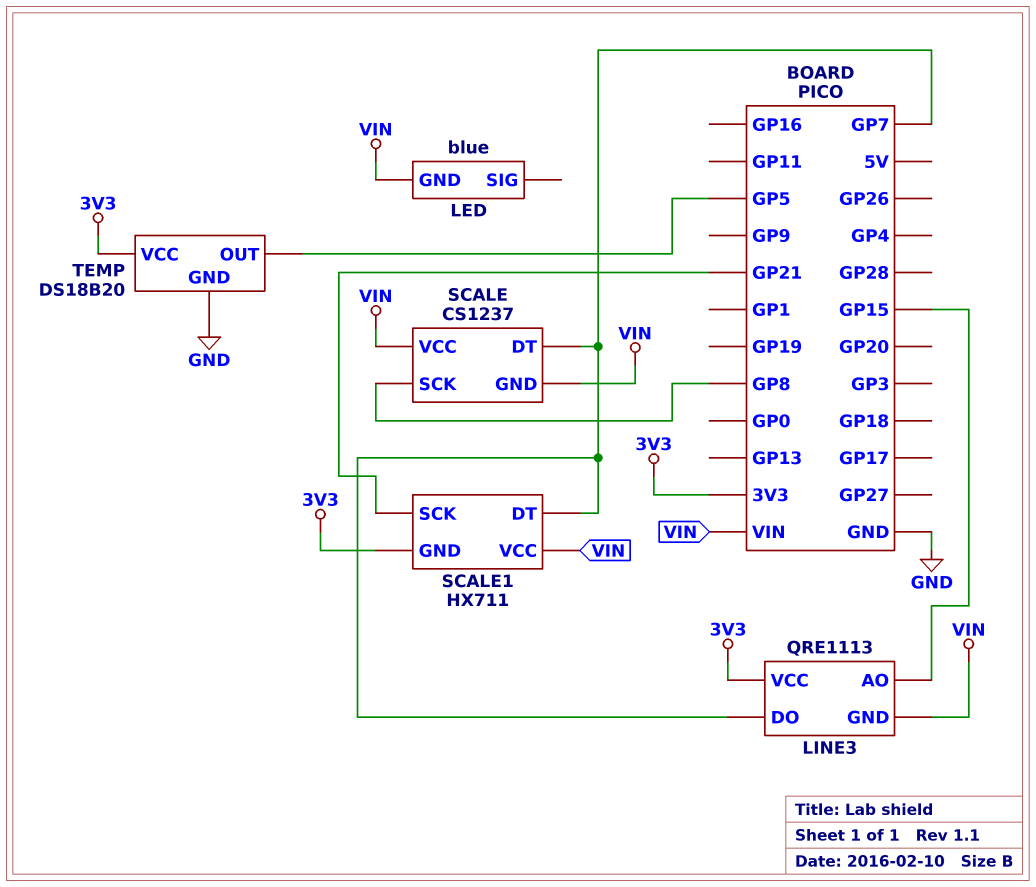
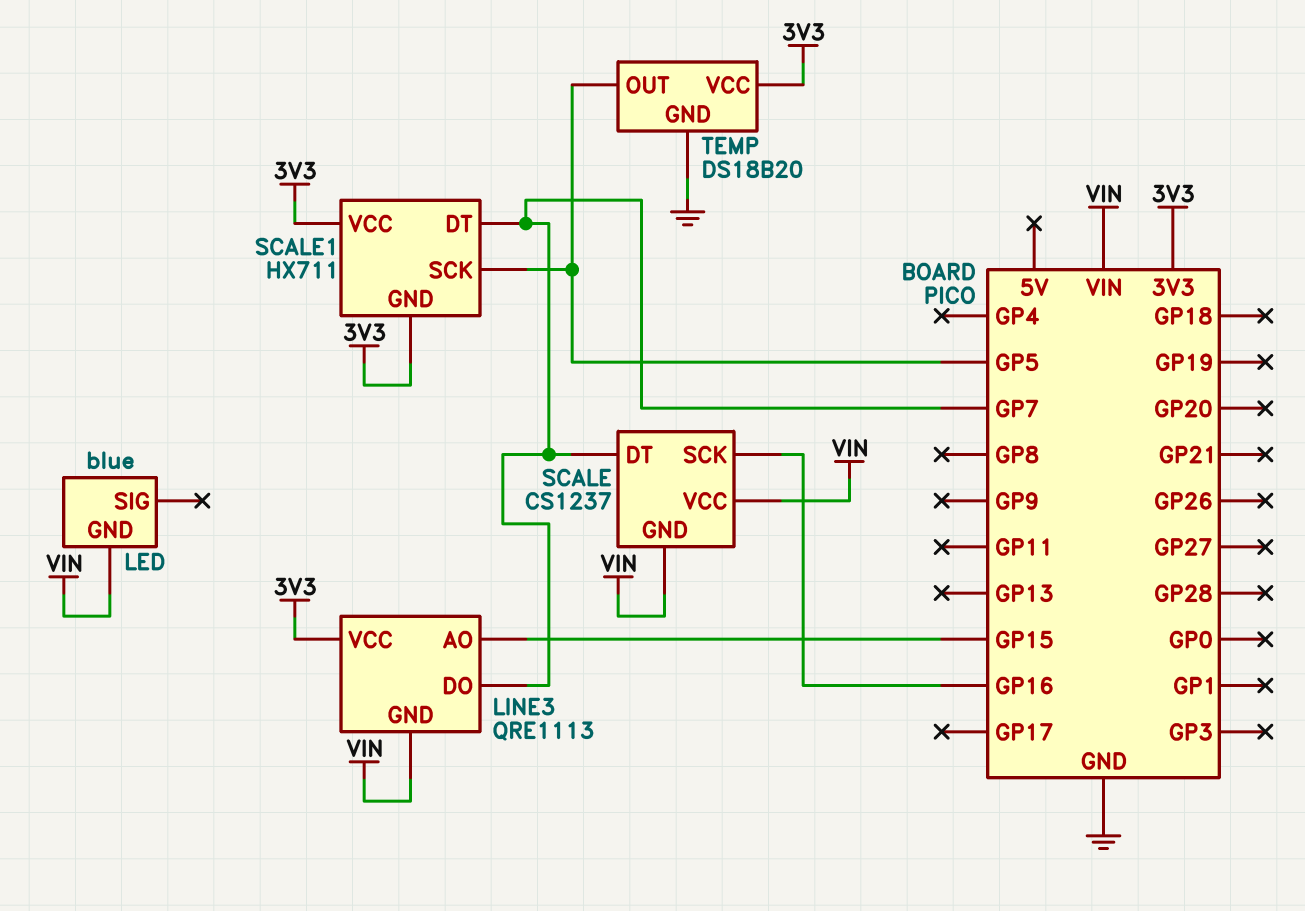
SCALE pin SCK: GP8 -> GP16
SCALE1 pin SCK: GP21 -> GP5
SCALE1 pin VCC: VIN -> 3V3

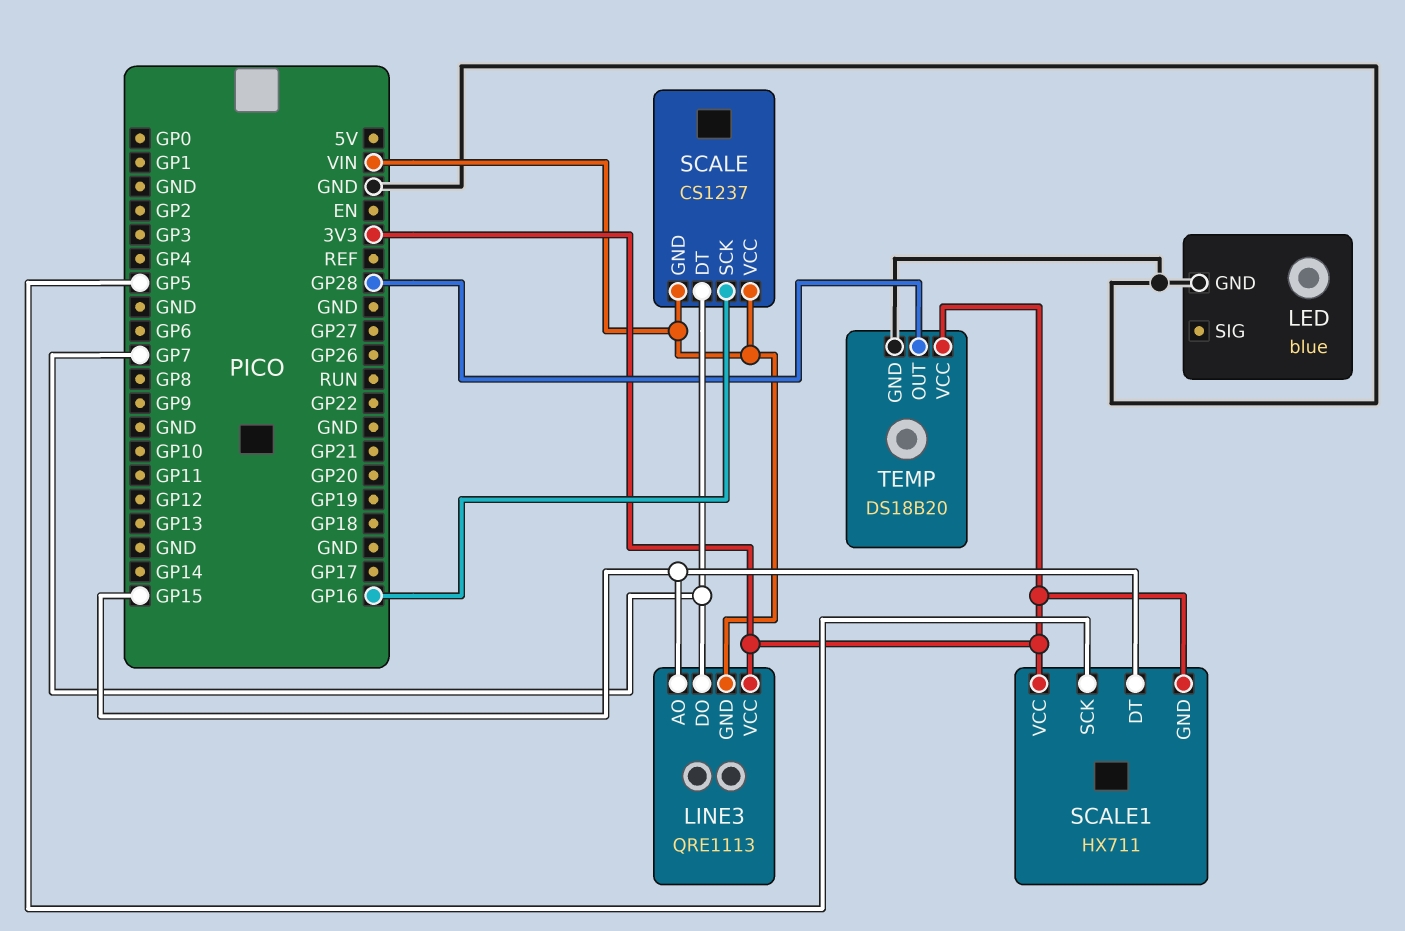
LED pin GND: VIN -> GND
SCALE1 pin DT: GP7 -> GP15
TEMP pin OUT: GP5 -> GP28

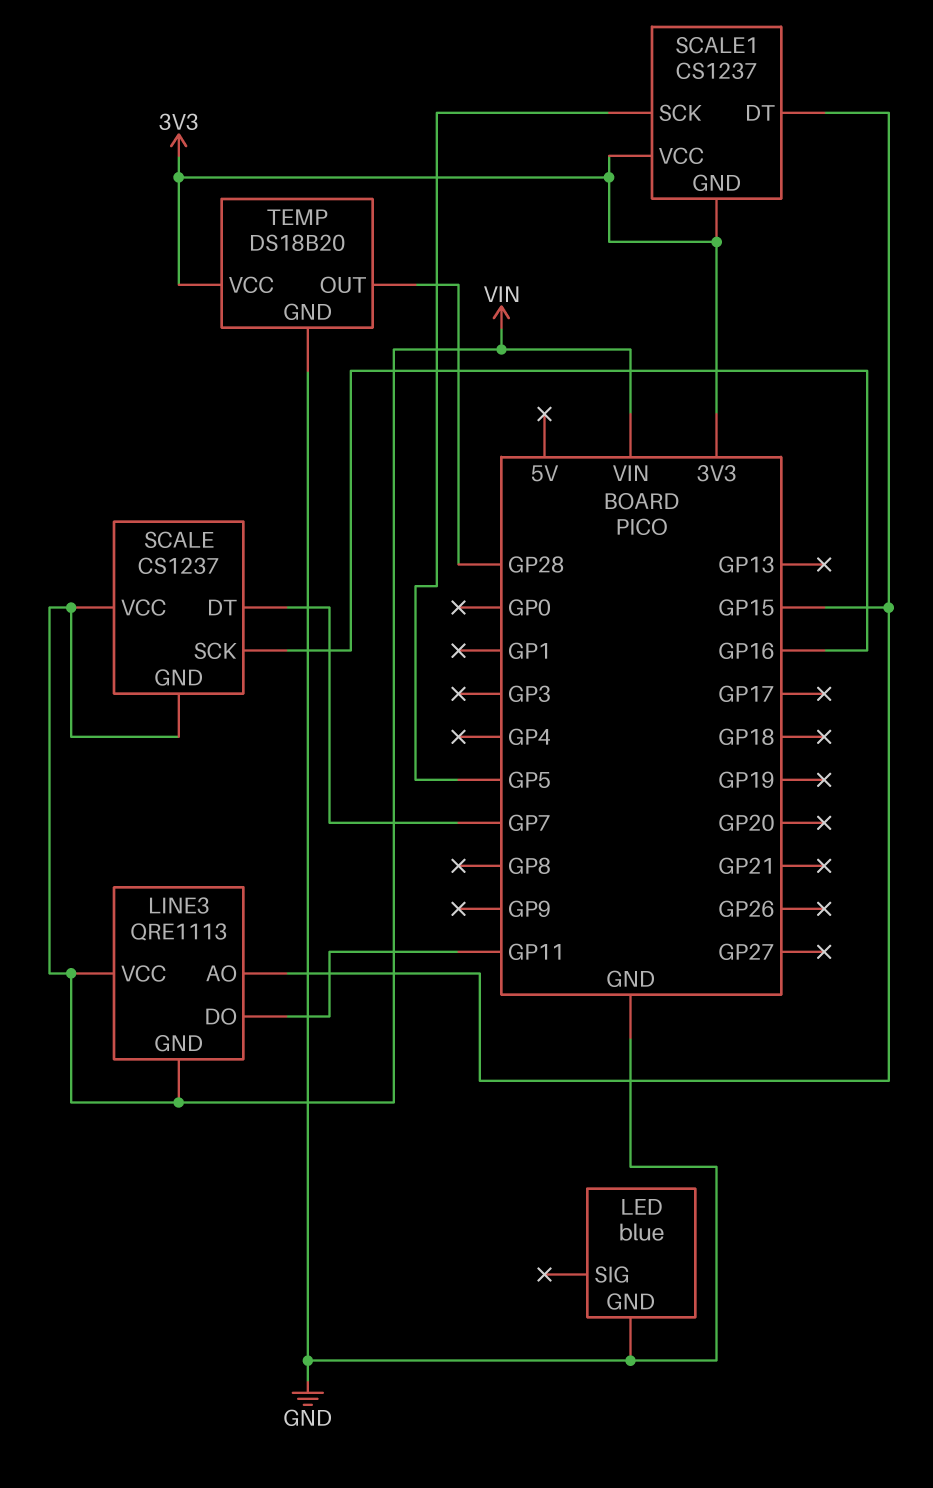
LINE3 pin DO: GP7 -> GP11
LINE3 pin VCC: 3V3 -> VIN
SCALE1: HX711 -> CS1237

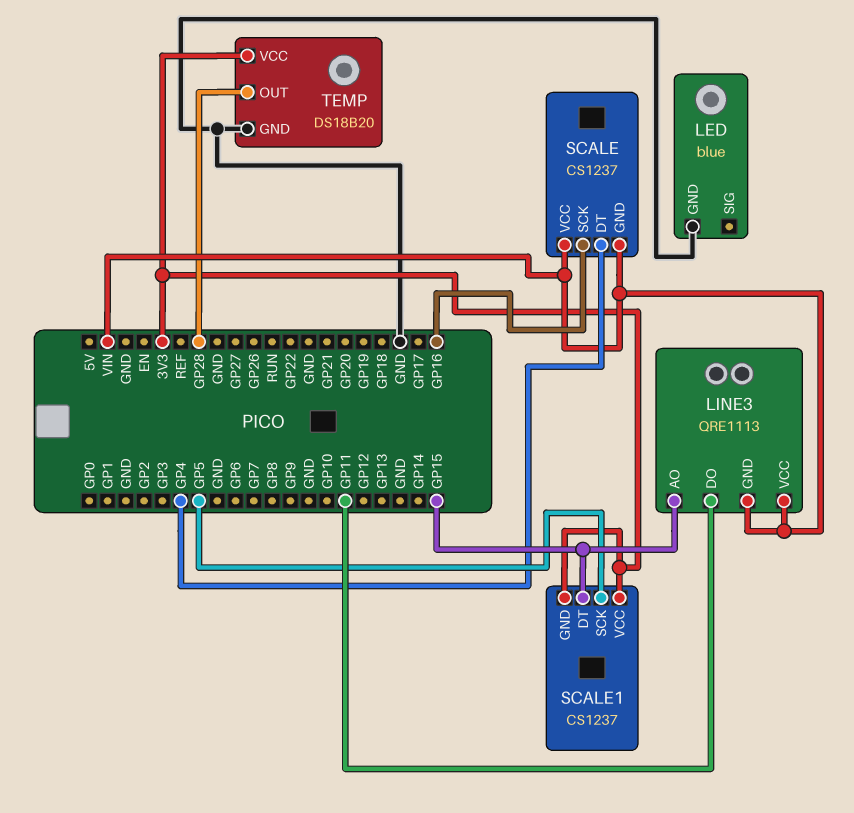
SCALE pin DT: GP7 -> GP4

